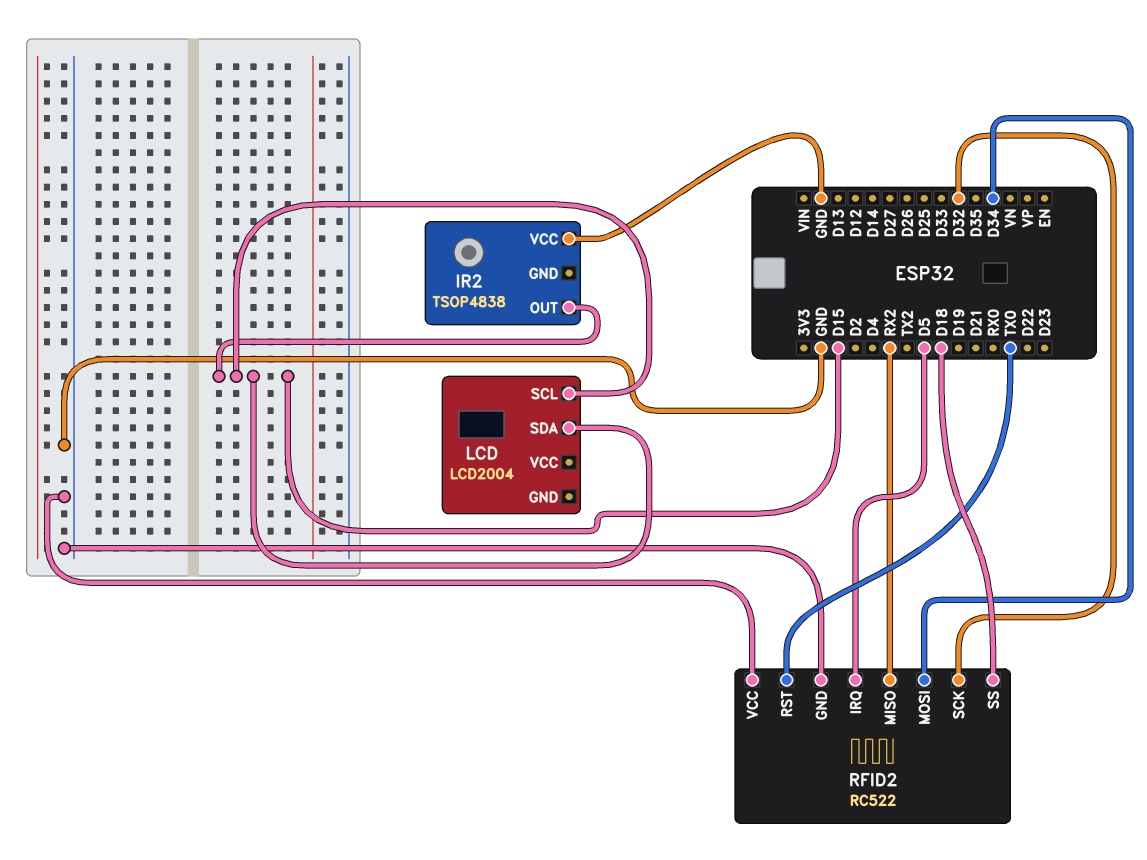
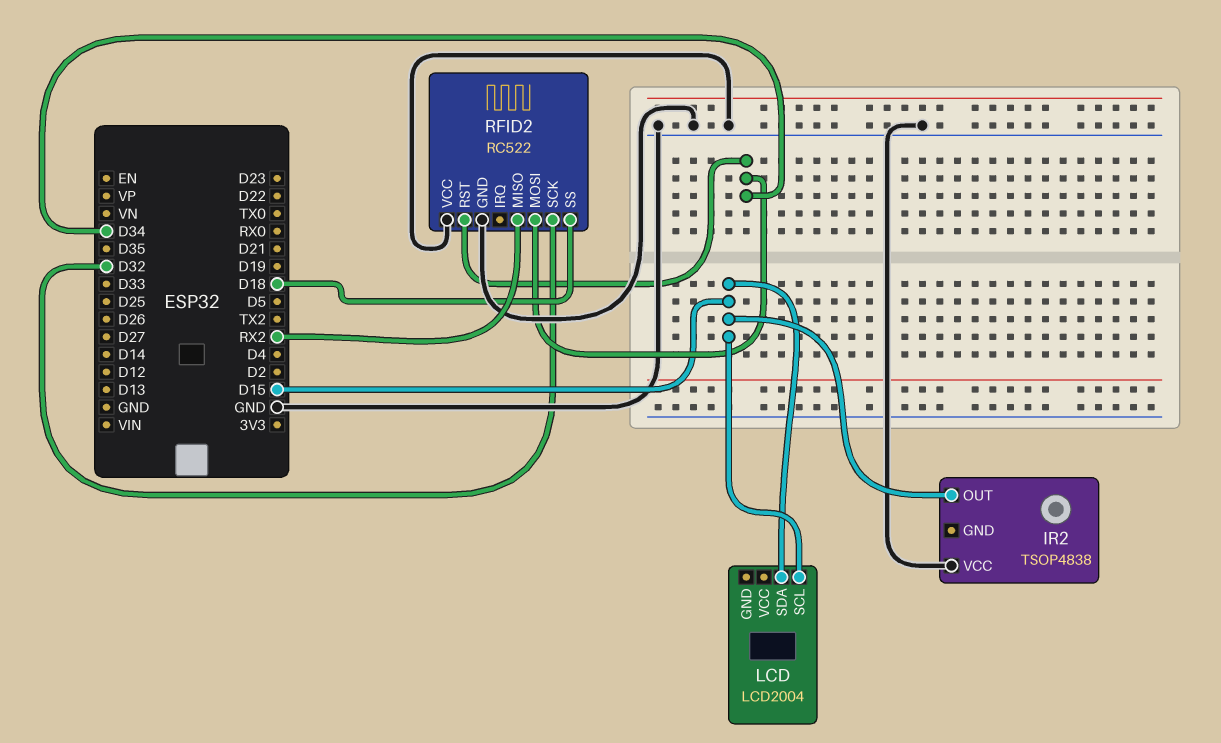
RFID2 pin IRQ: D5 -> none
RFID2 pin RST: TX0 -> D34

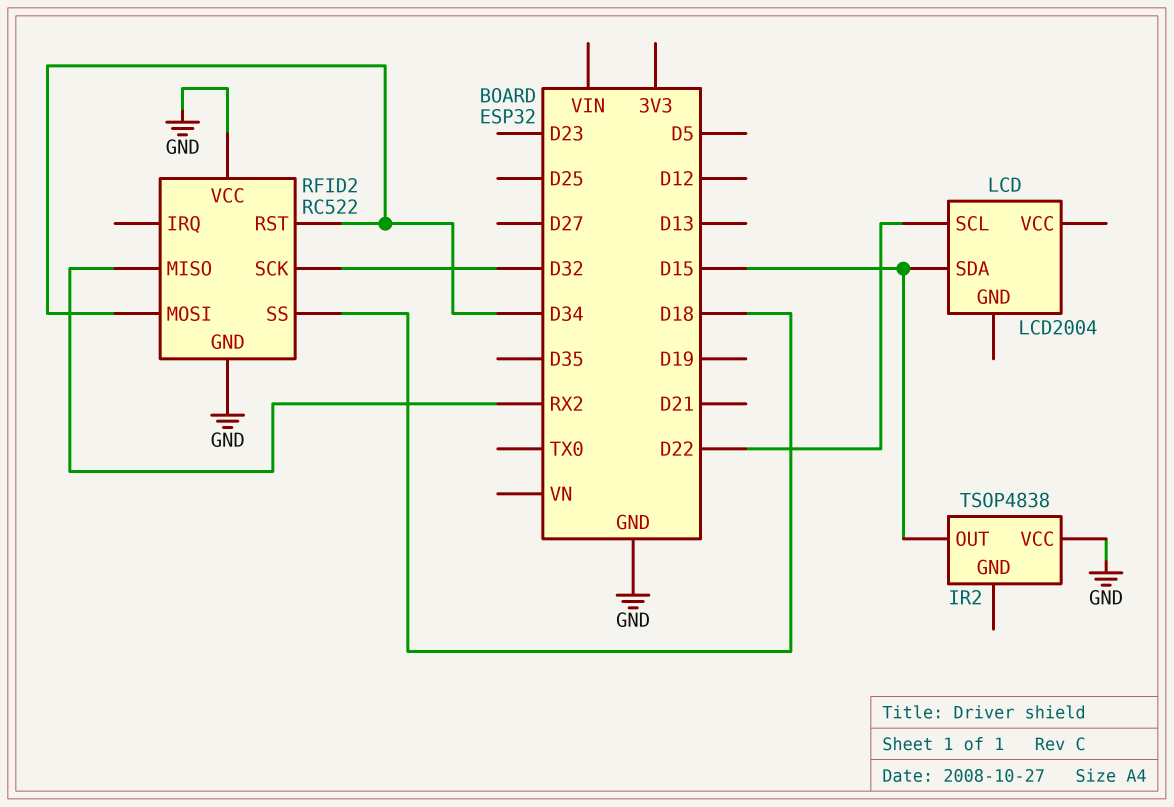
LCD pin SCL: D15 -> D22

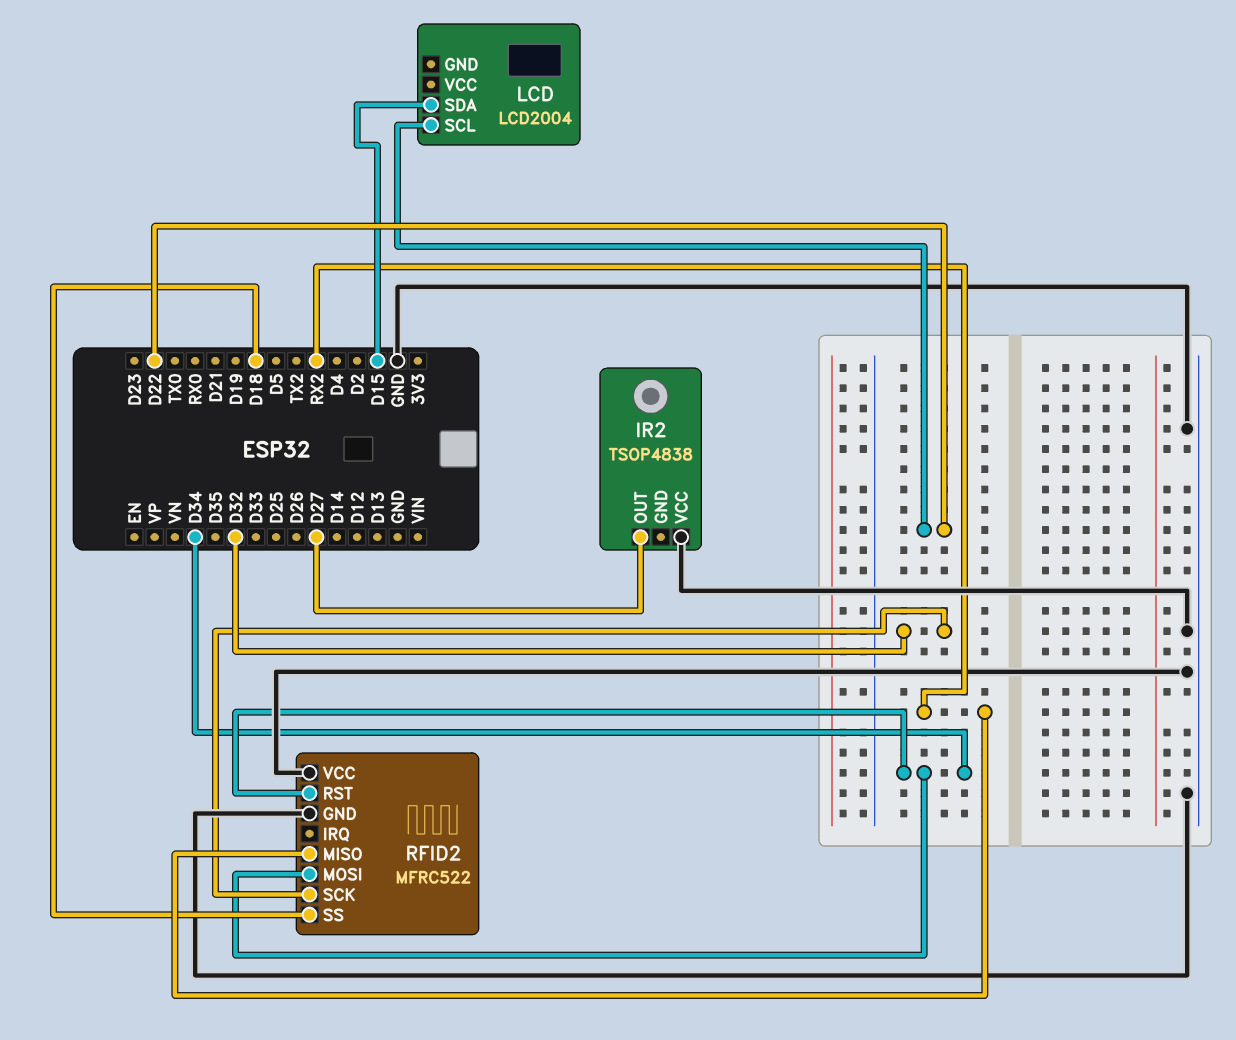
IR2 pin OUT: D15 -> D27
RFID2: RC522 -> MFRC522

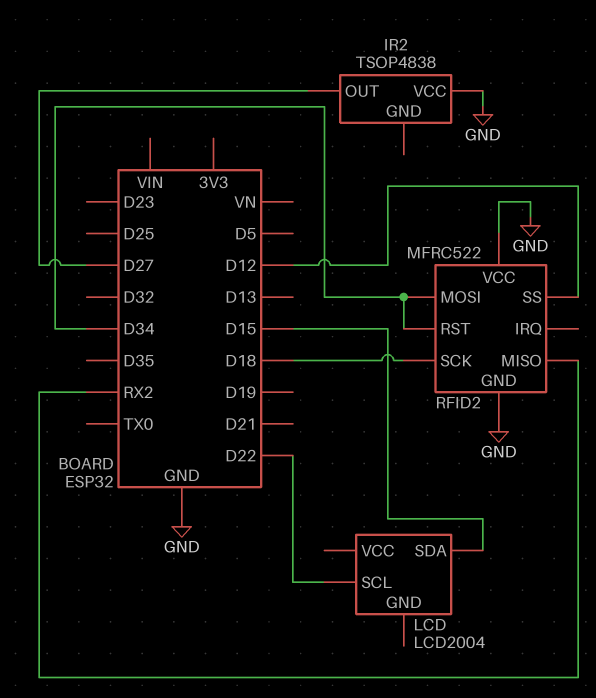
RFID2 pin SCK: D32 -> D18
RFID2 pin SS: D18 -> D12

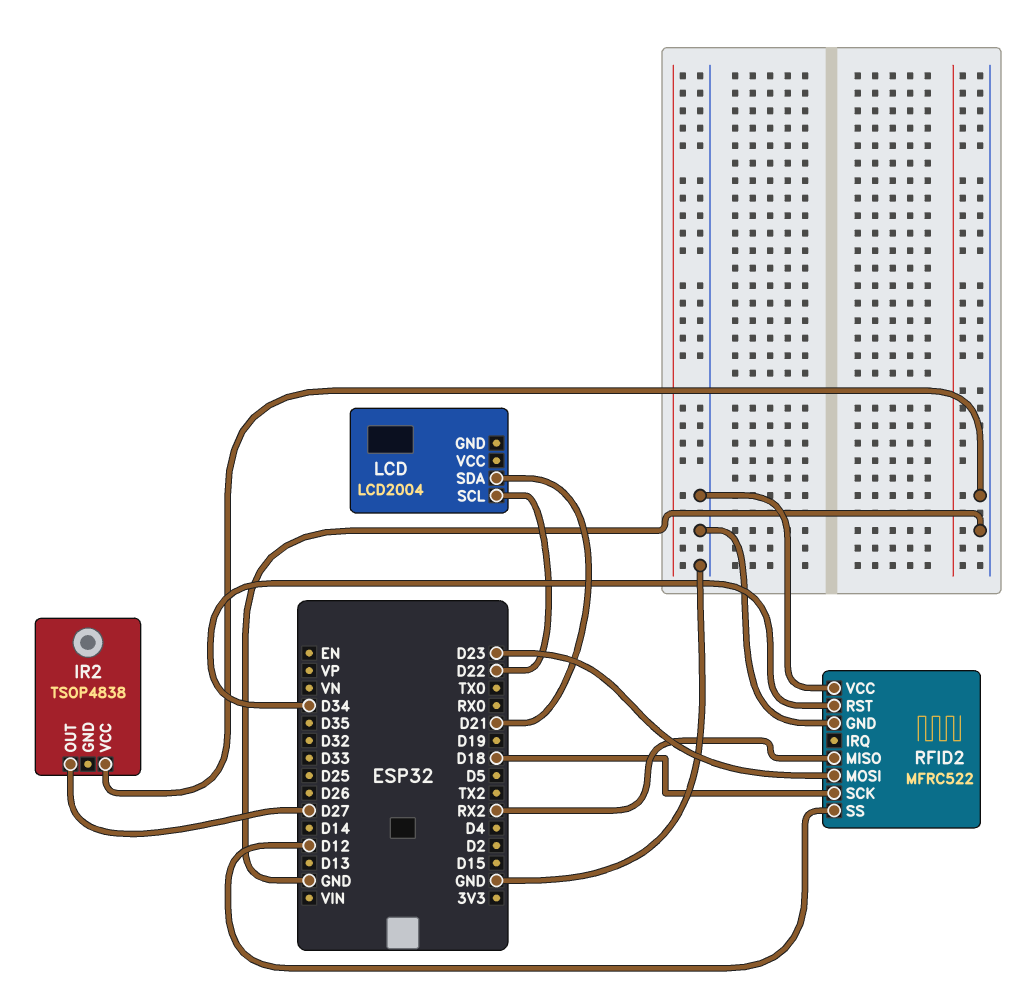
LCD pin SDA: D15 -> D21
RFID2 pin MOSI: D34 -> D23

